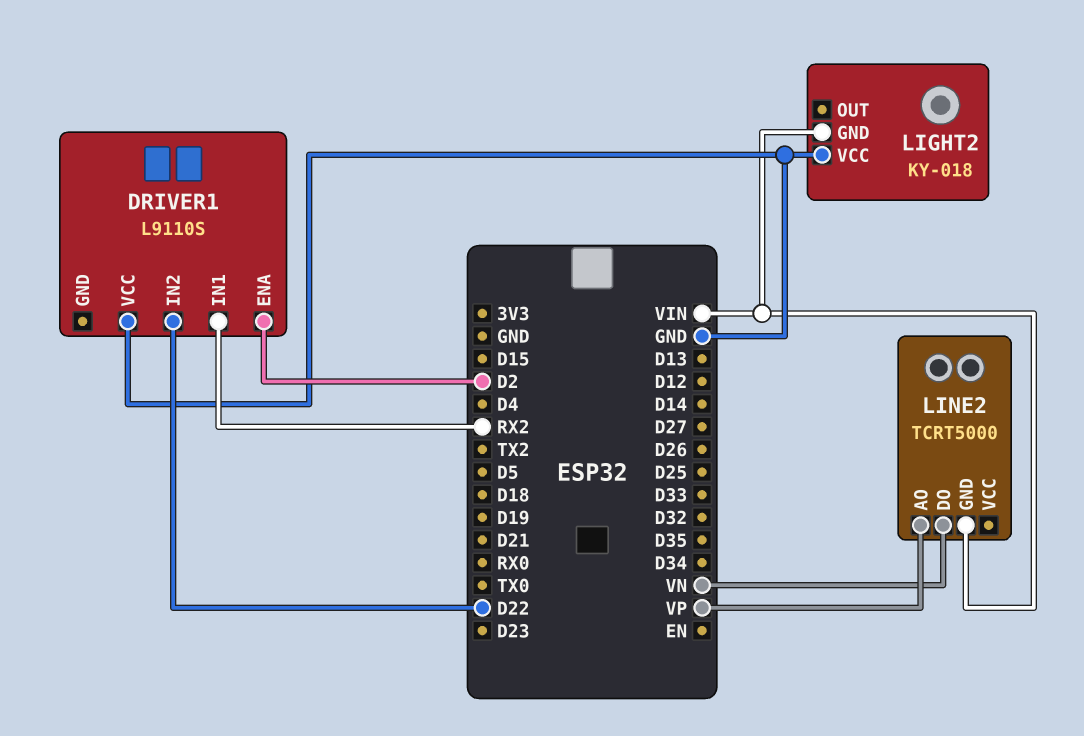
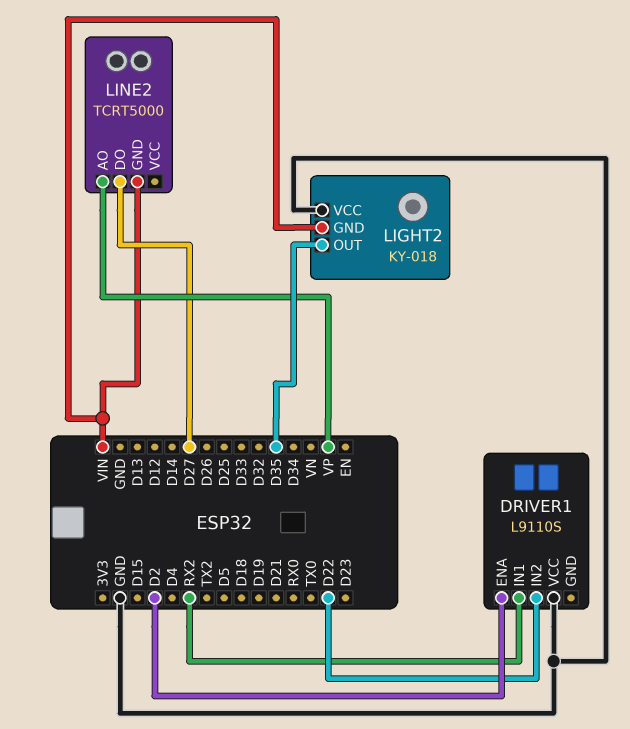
LIGHT2 pin OUT: none -> D35
LINE2 pin DO: VN -> D27

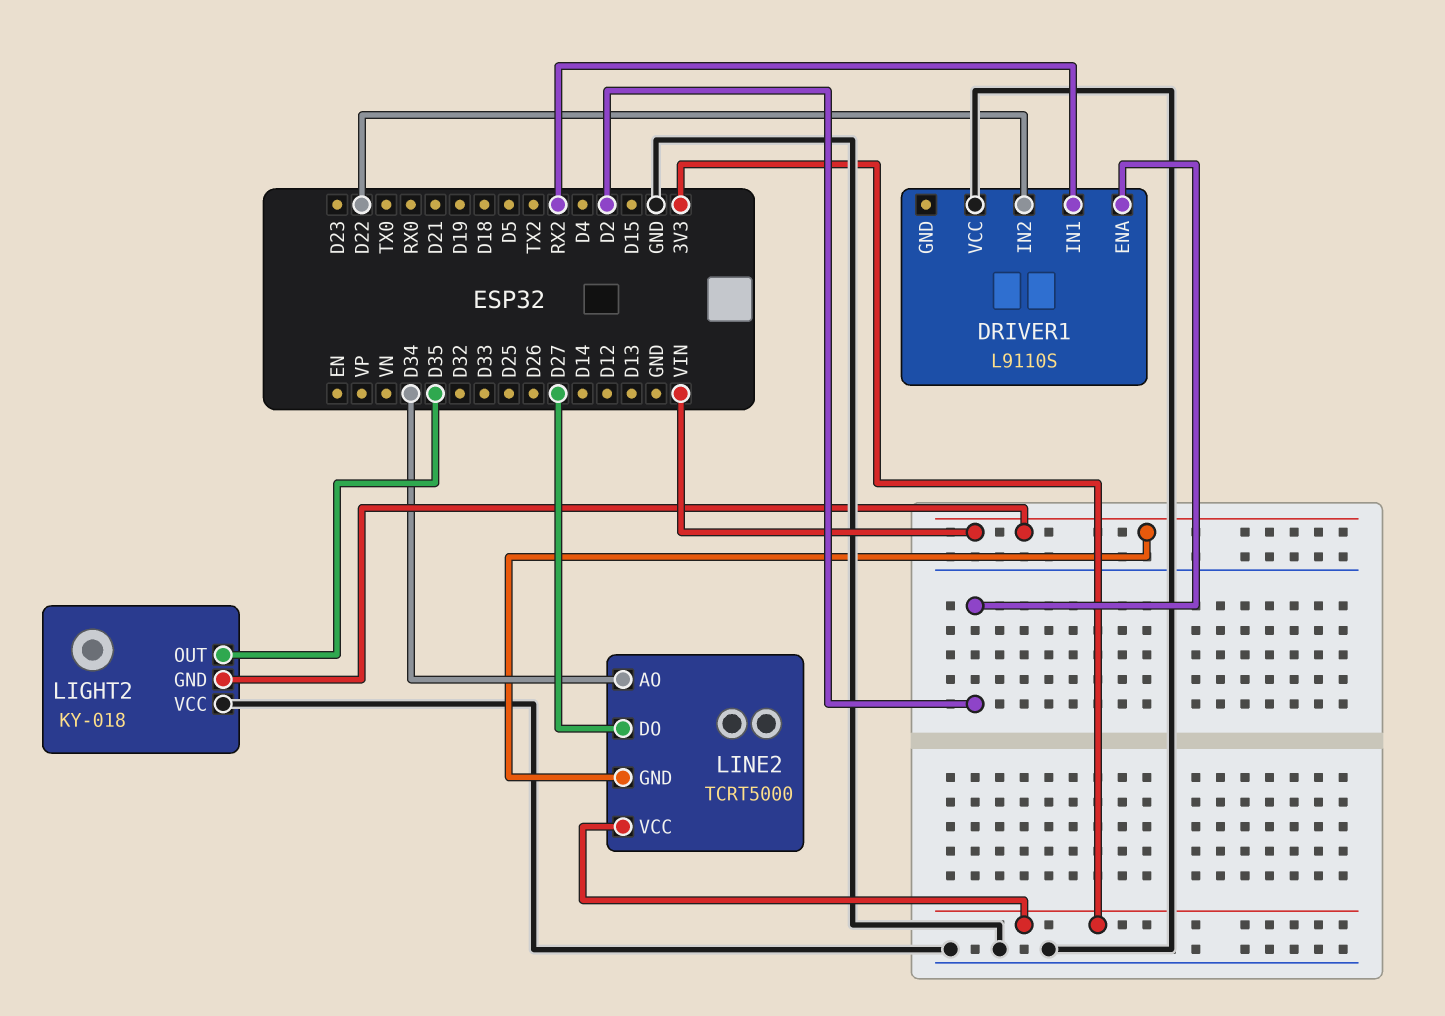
LINE2 pin AO: VP -> D34
LINE2 pin VCC: none -> 3V3

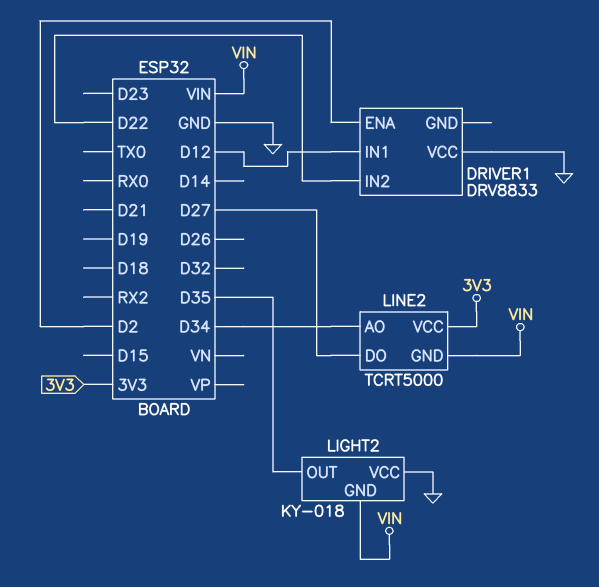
DRIVER1: L9110S -> DRV8833
DRIVER1 pin IN1: RX2 -> D12

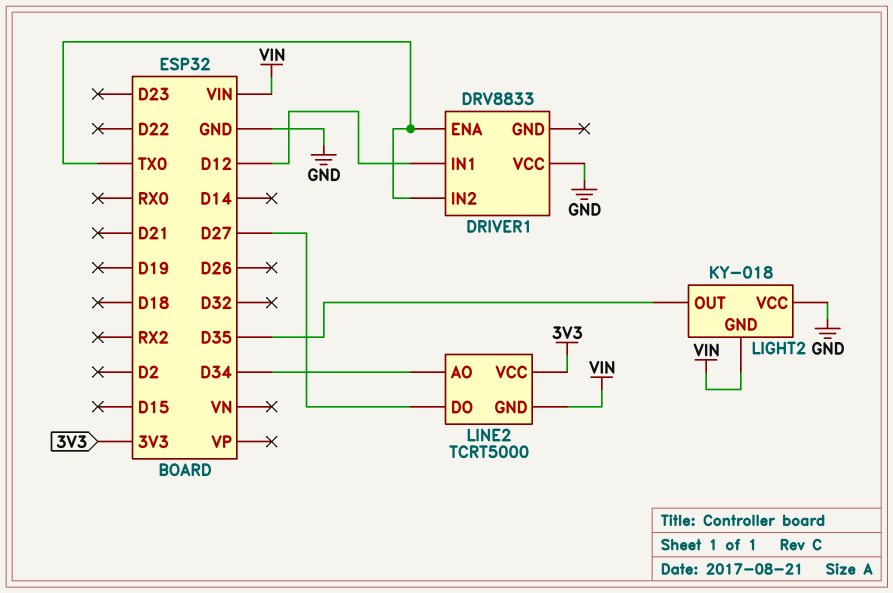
DRIVER1 pin ENA: D2 -> TX0
DRIVER1 pin IN2: D22 -> TX0

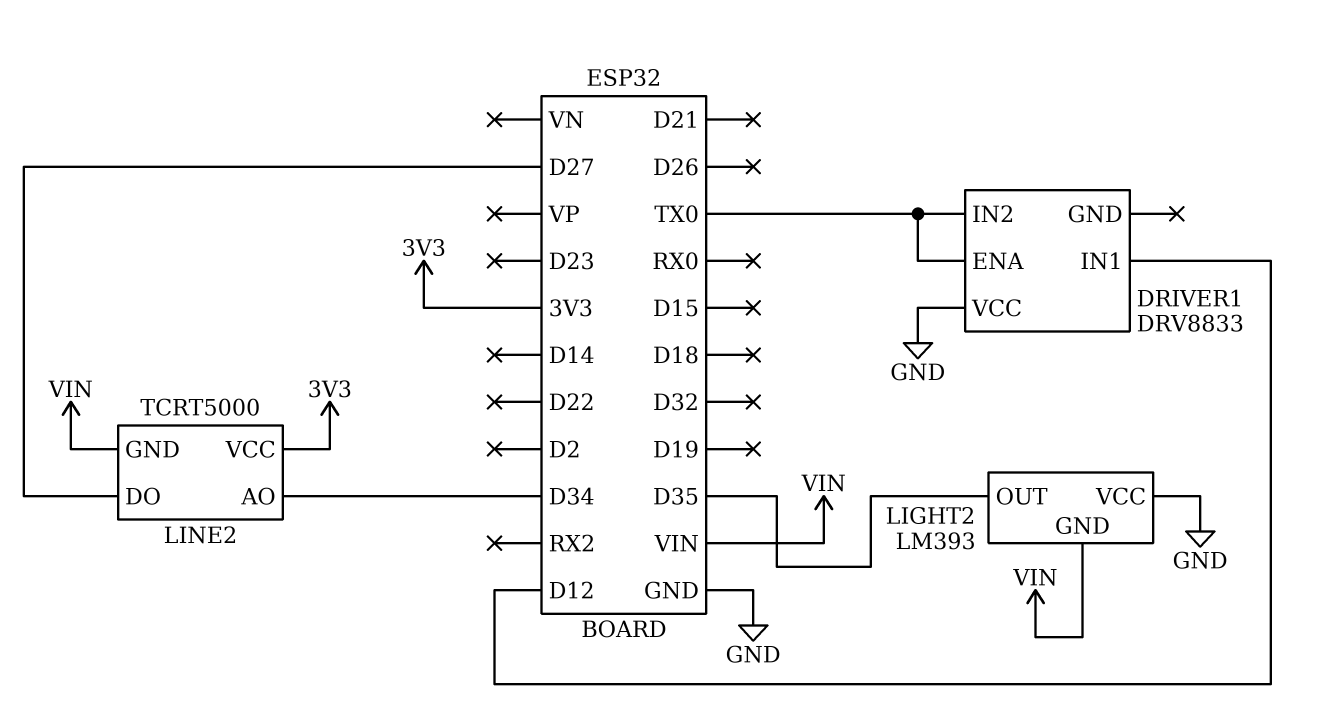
LIGHT2: KY-018 -> LM393

